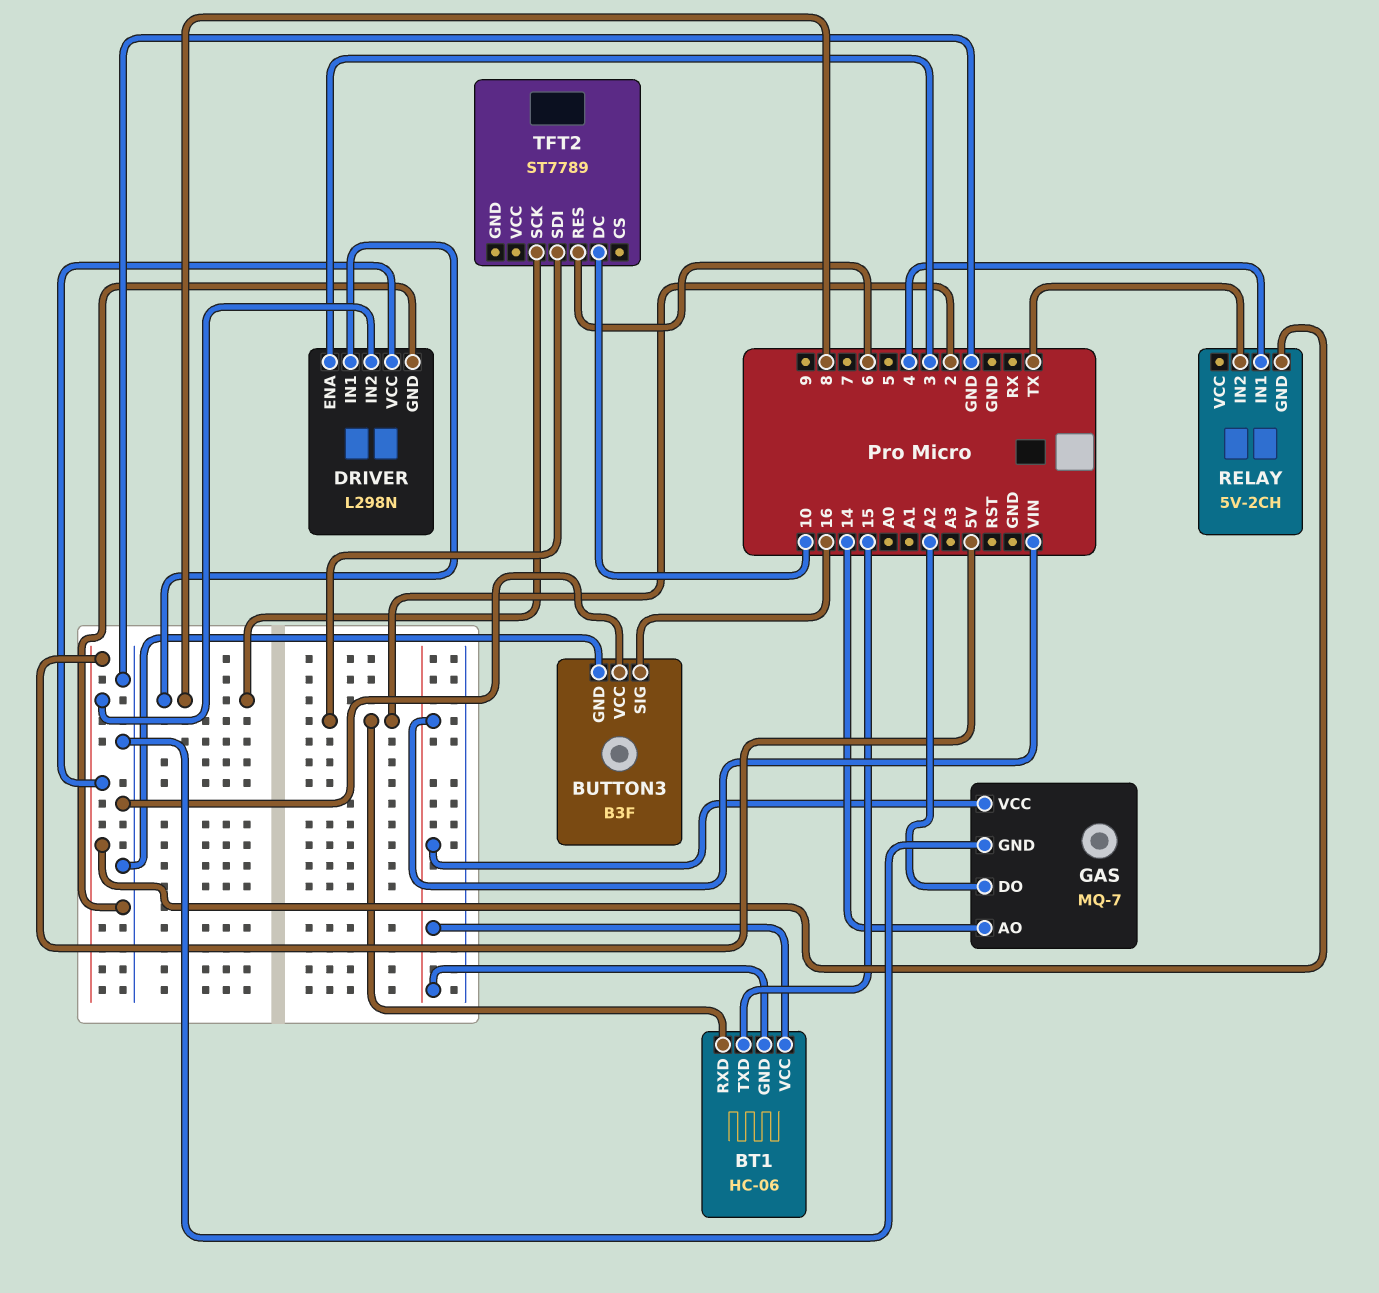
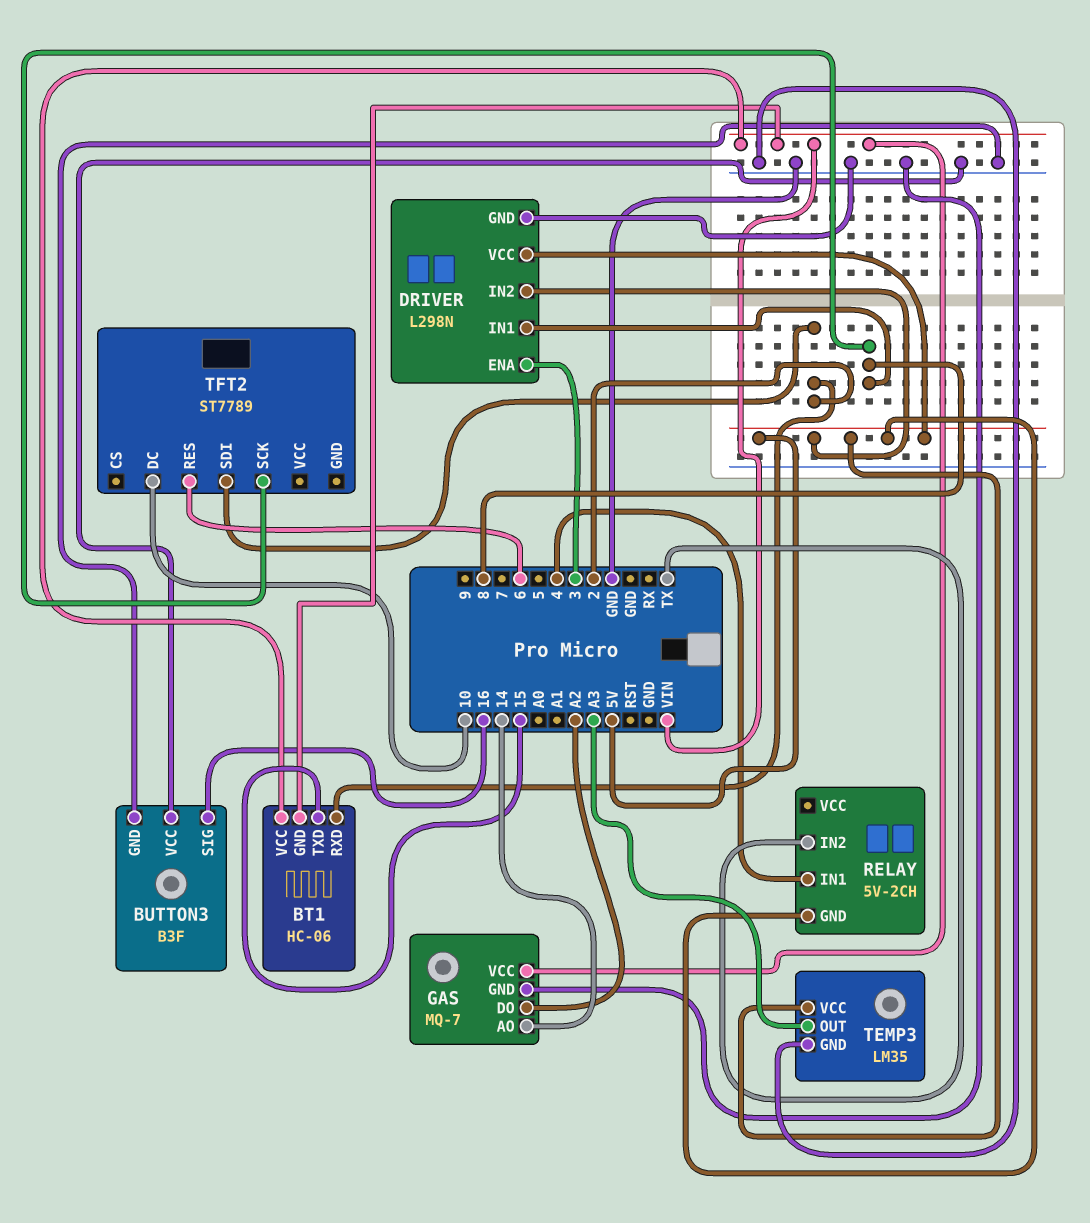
TEMP3: none -> LM35
TEMP3 pin GND: none -> GND
TEMP3 pin OUT: none -> A3
TEMP3 pin VCC: none -> 5V

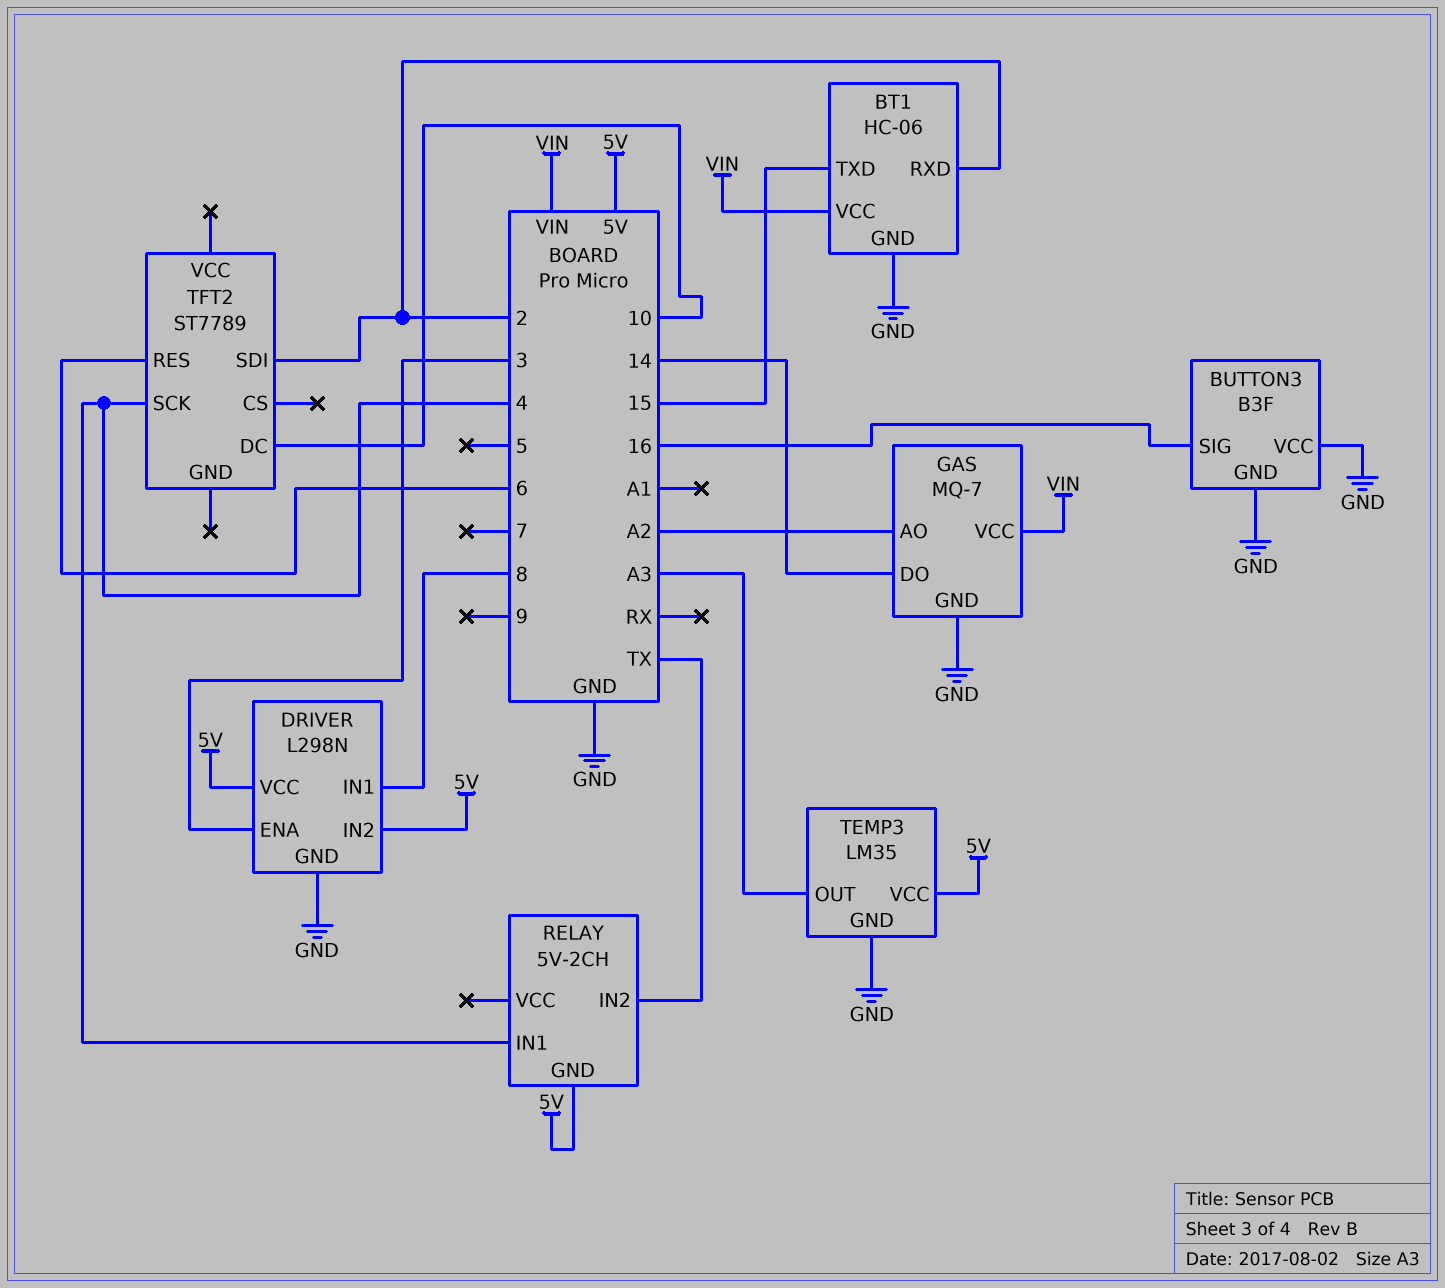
BT1 pin GND: VIN -> GND
GAS pin AO: 14 -> A2
GAS pin DO: A2 -> 14
TFT2 pin SCK: 8 -> 4

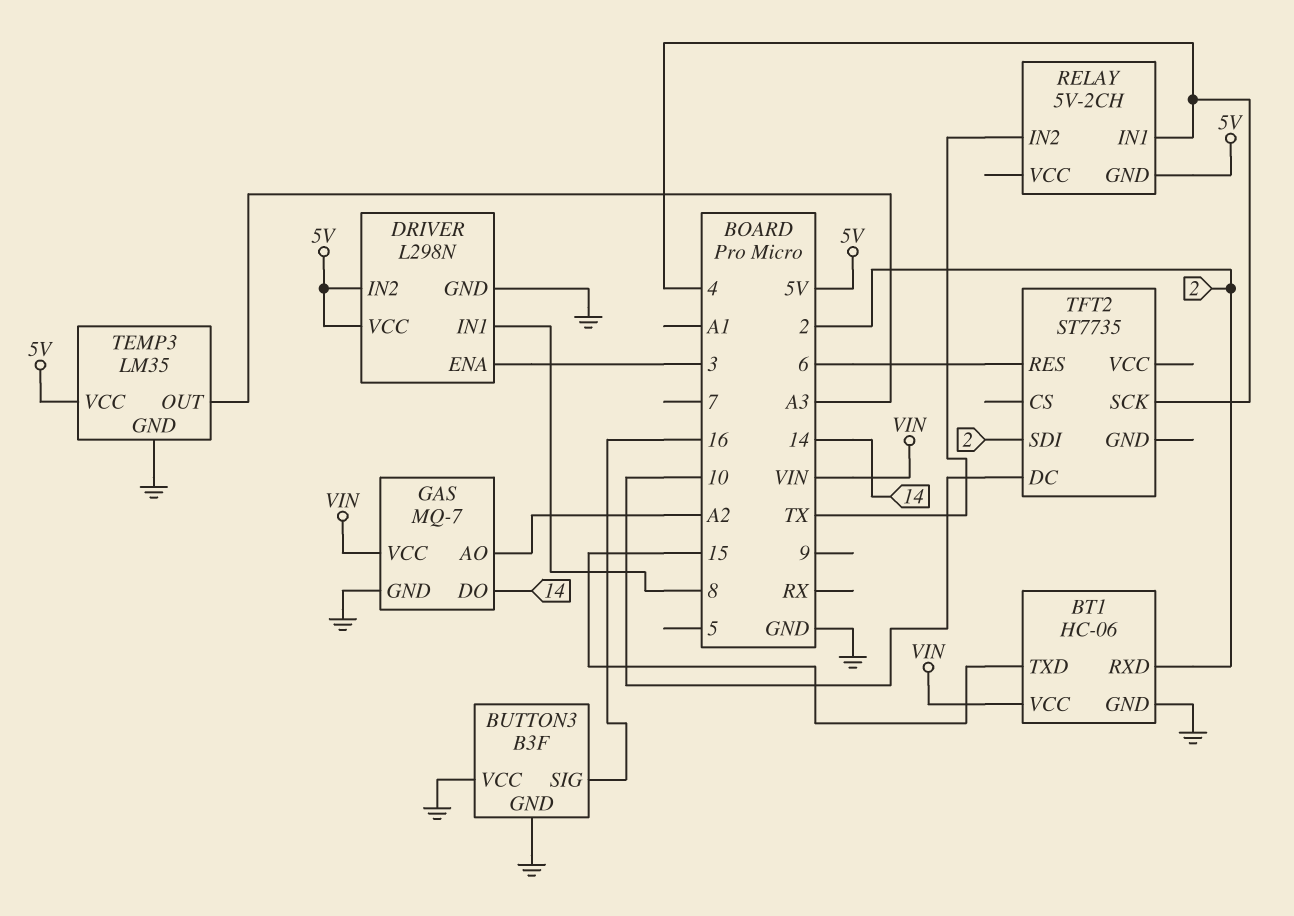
TFT2: ST7789 -> ST7735

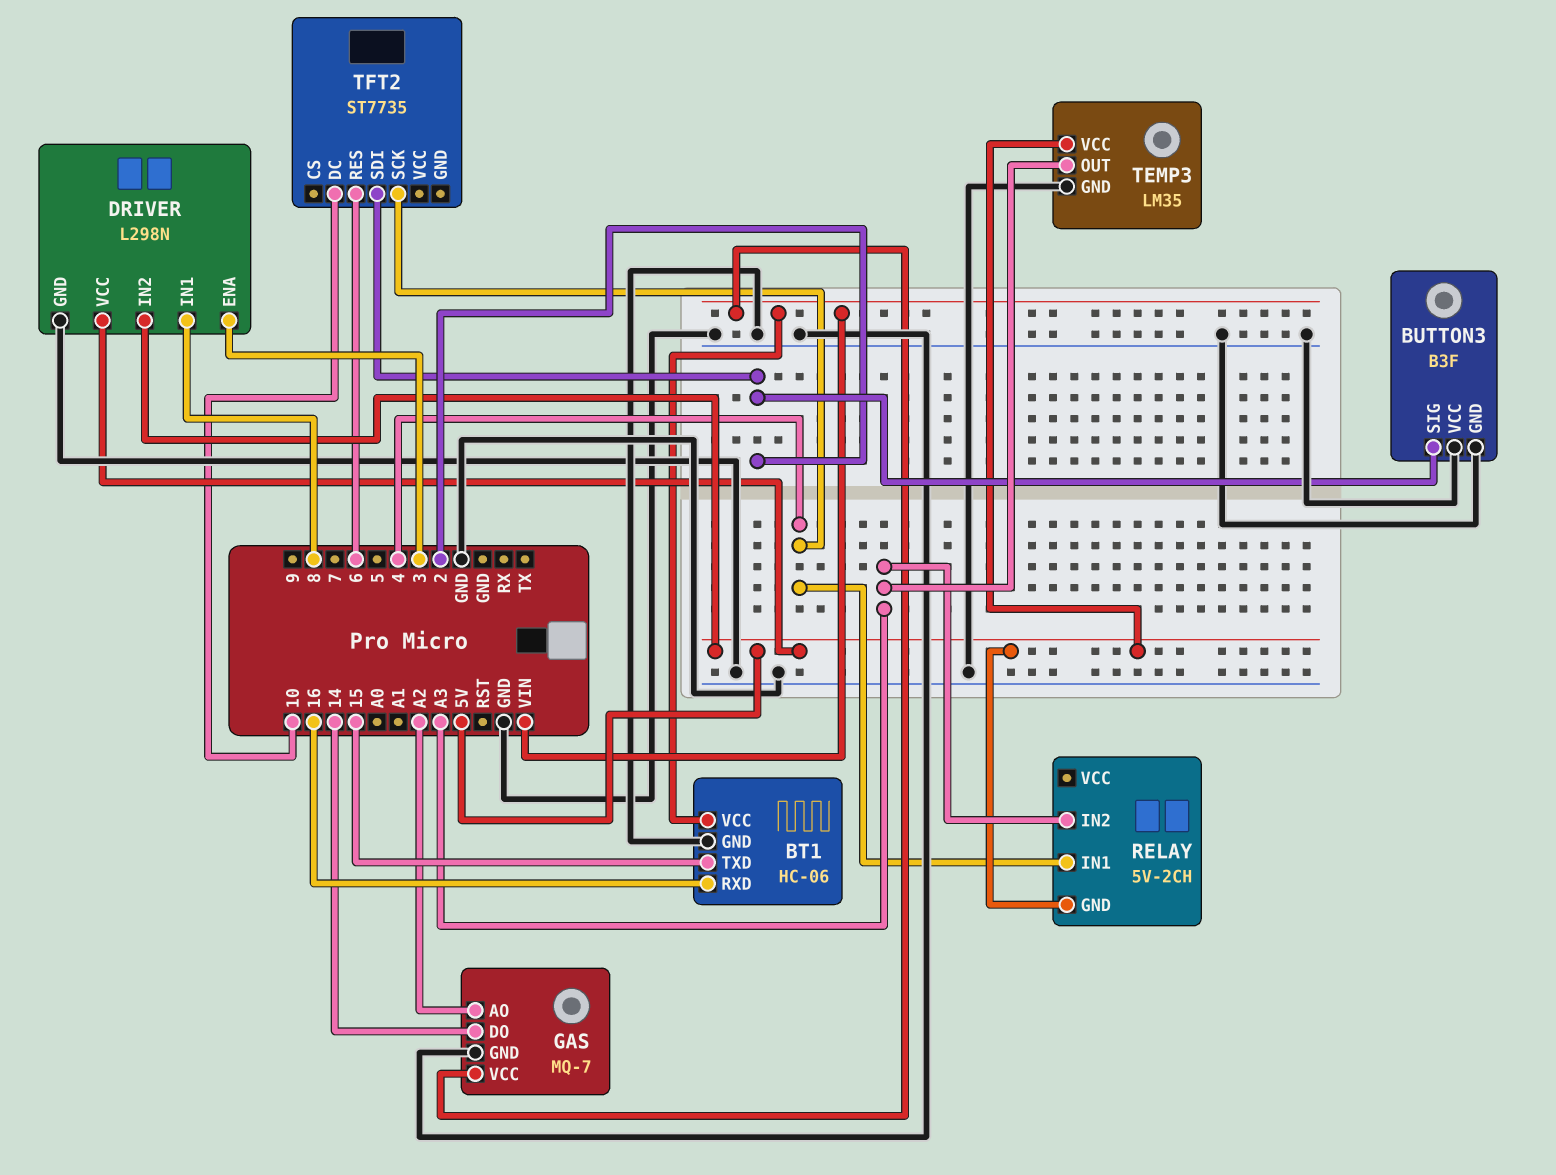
BT1 pin RXD: 2 -> 16
BUTTON3 pin SIG: 16 -> 2
RELAY pin IN2: TX -> A3

